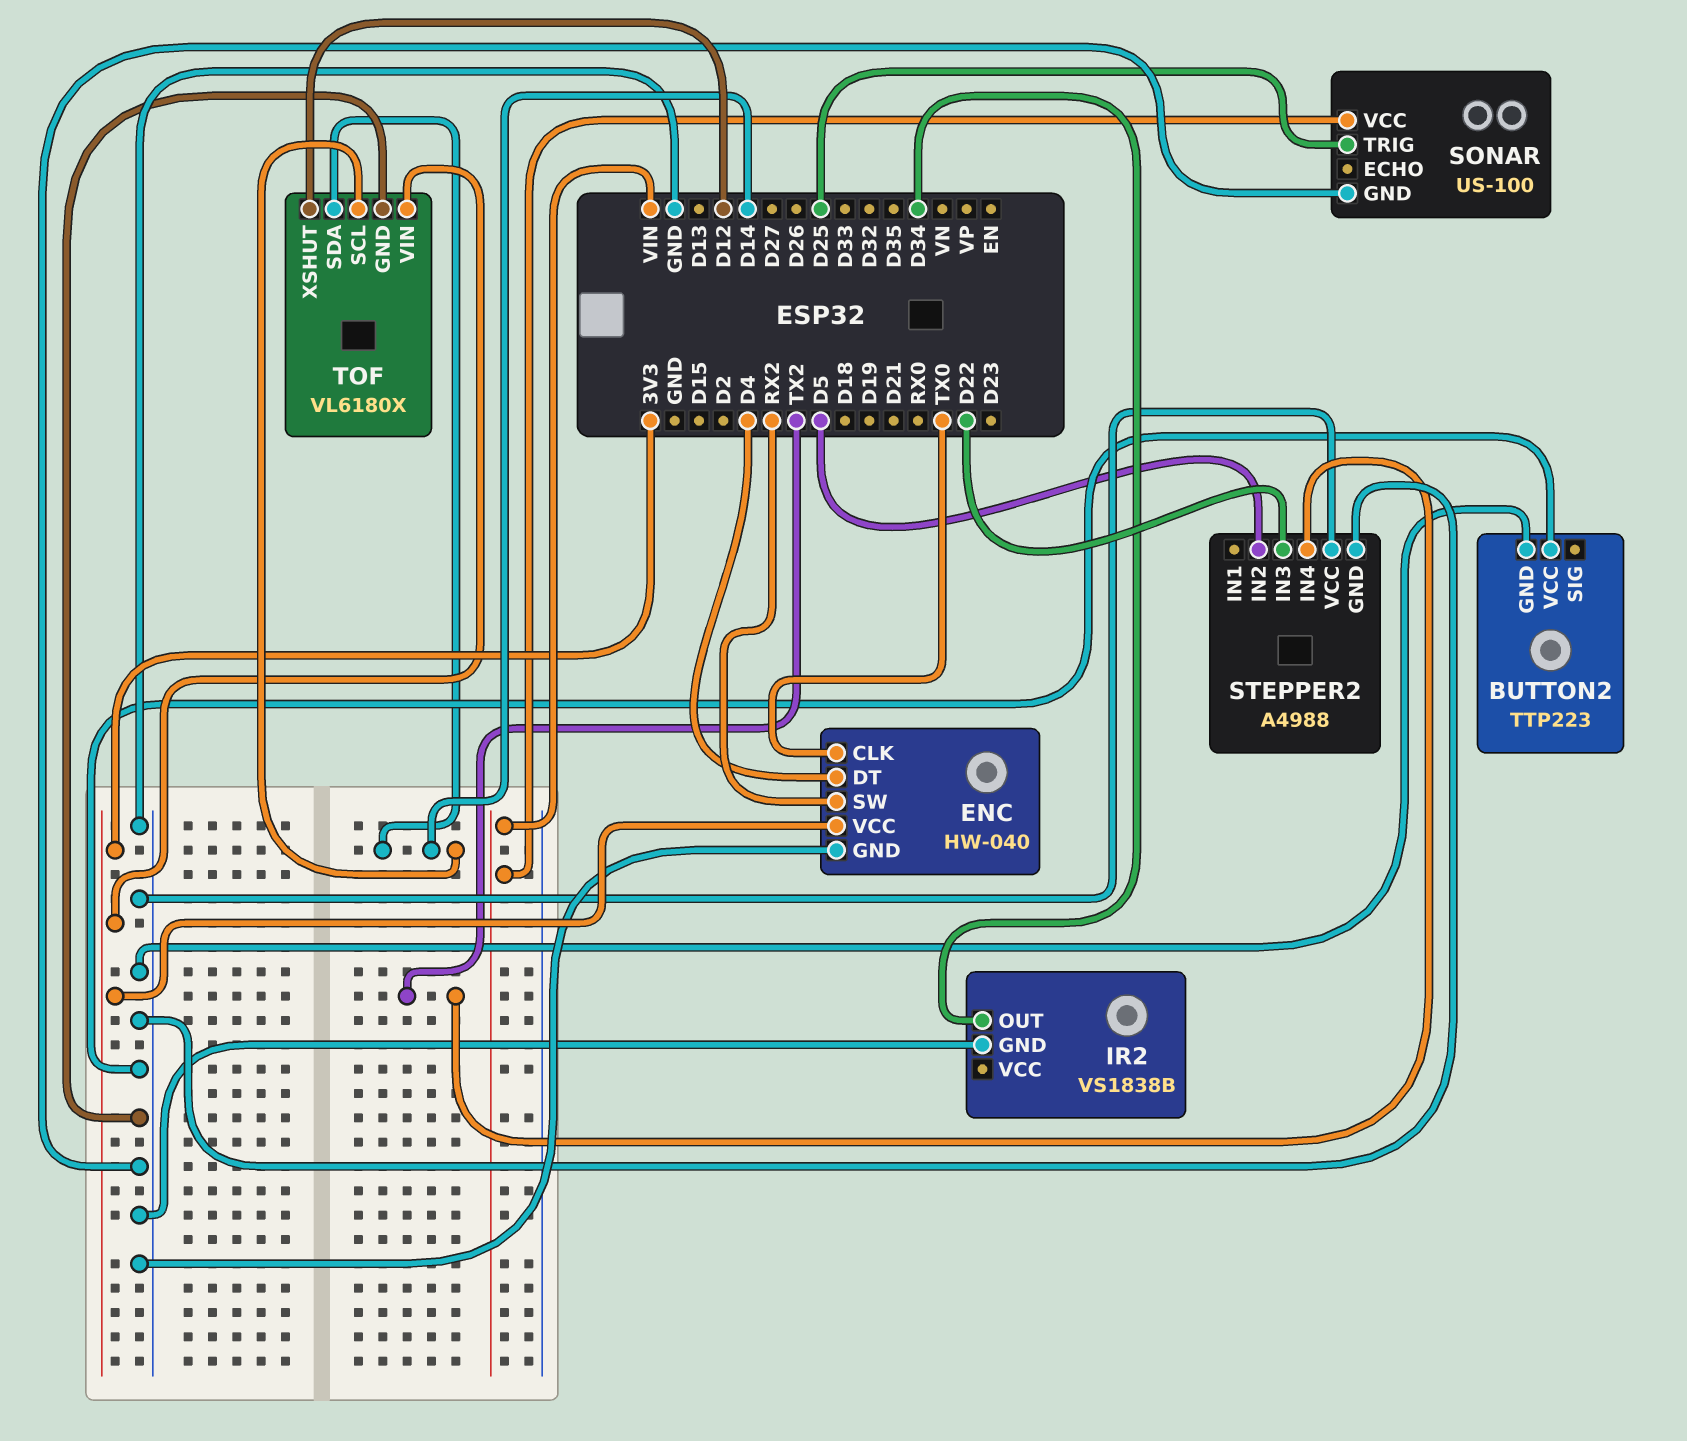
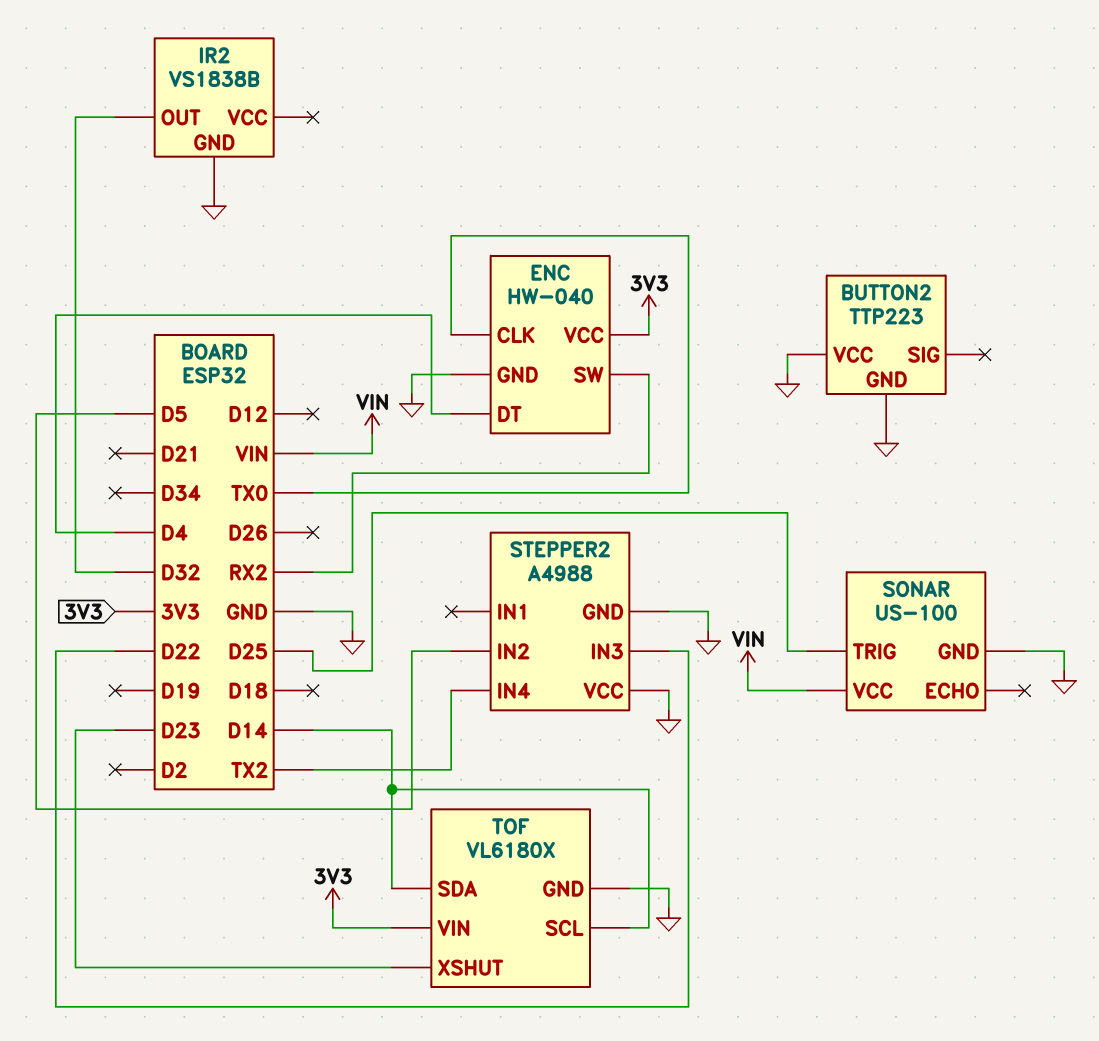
IR2 pin OUT: D34 -> D32
TOF pin XSHUT: D12 -> D23

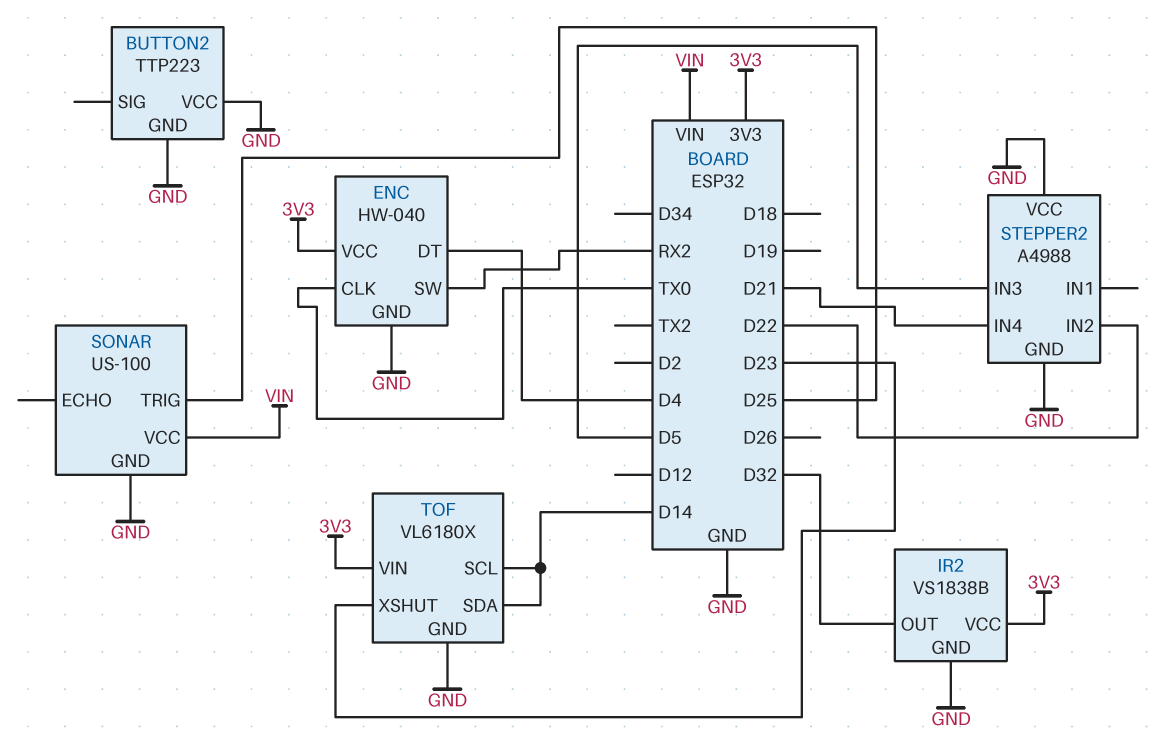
IR2 pin VCC: none -> 3V3
STEPPER2 pin IN2: D5 -> D22
STEPPER2 pin IN3: D22 -> D5
STEPPER2 pin IN4: TX2 -> D21

